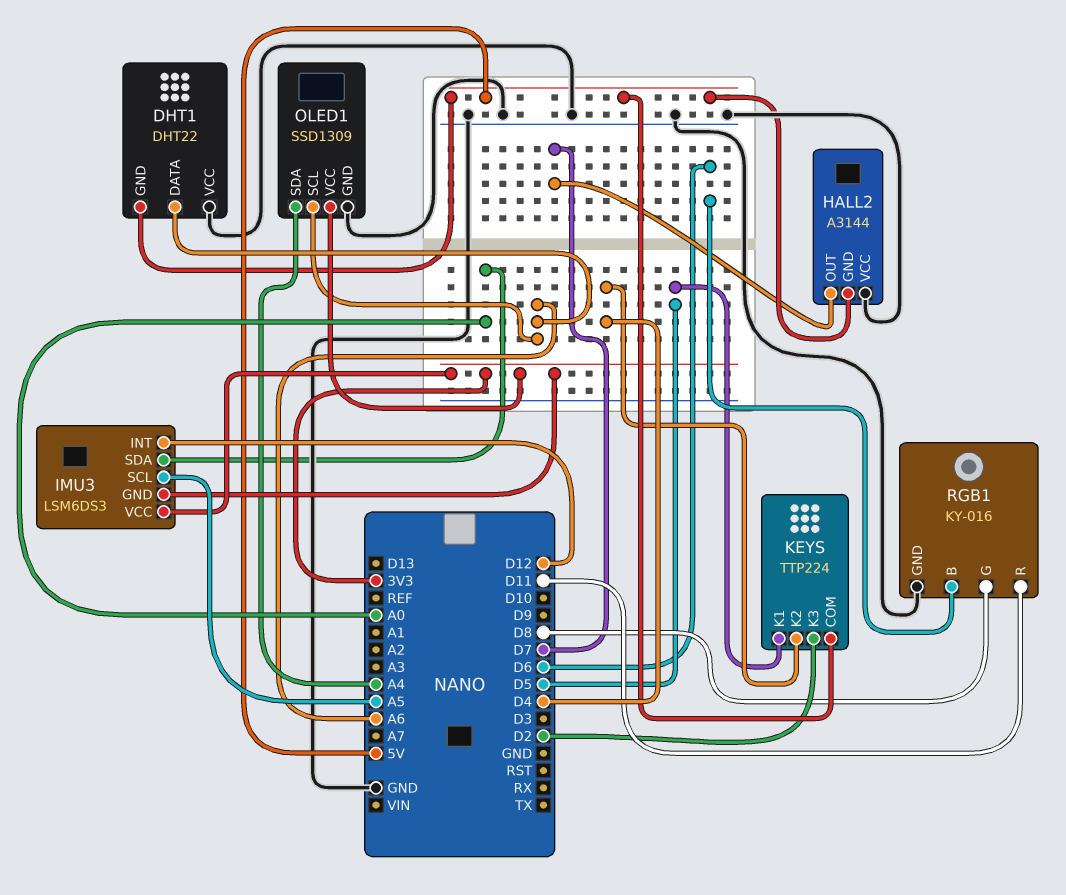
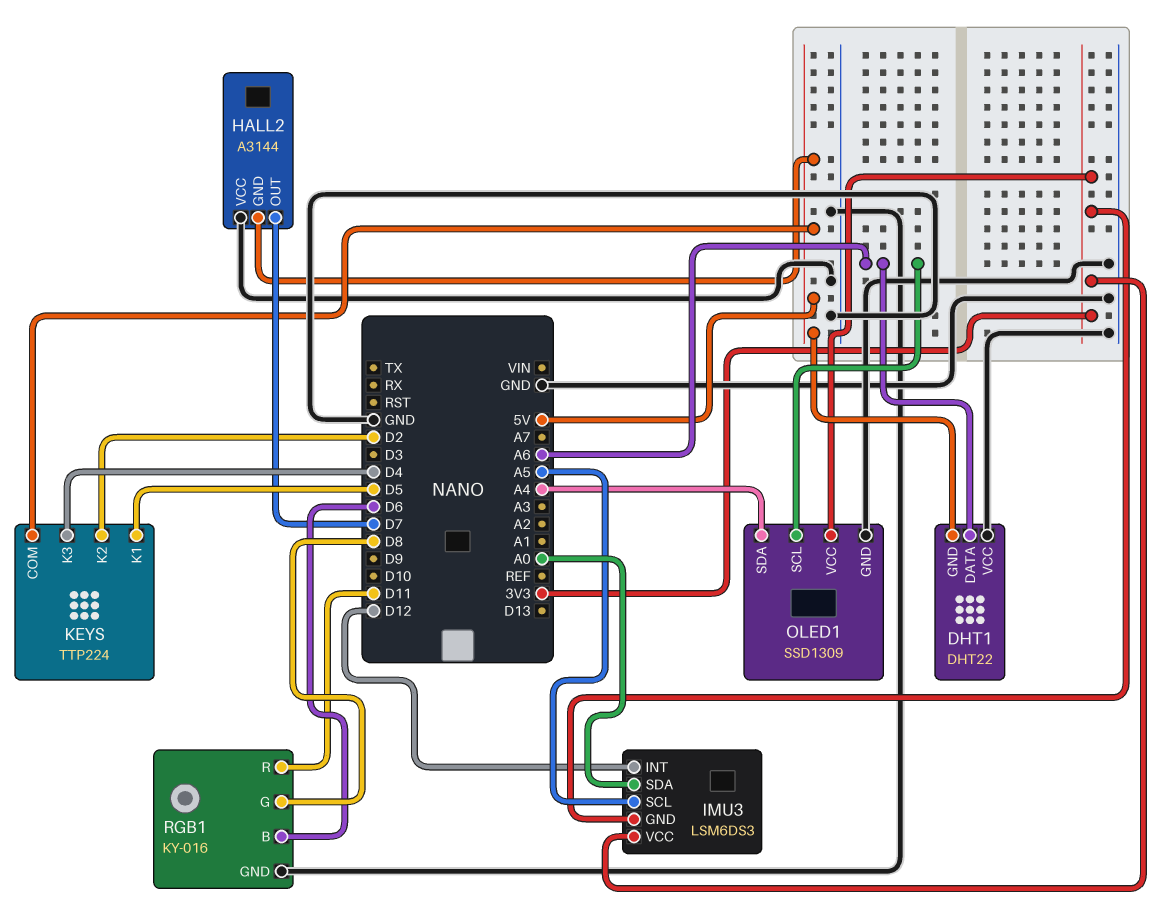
KEYS pin K2: D4 -> D2
KEYS pin K3: D2 -> D4

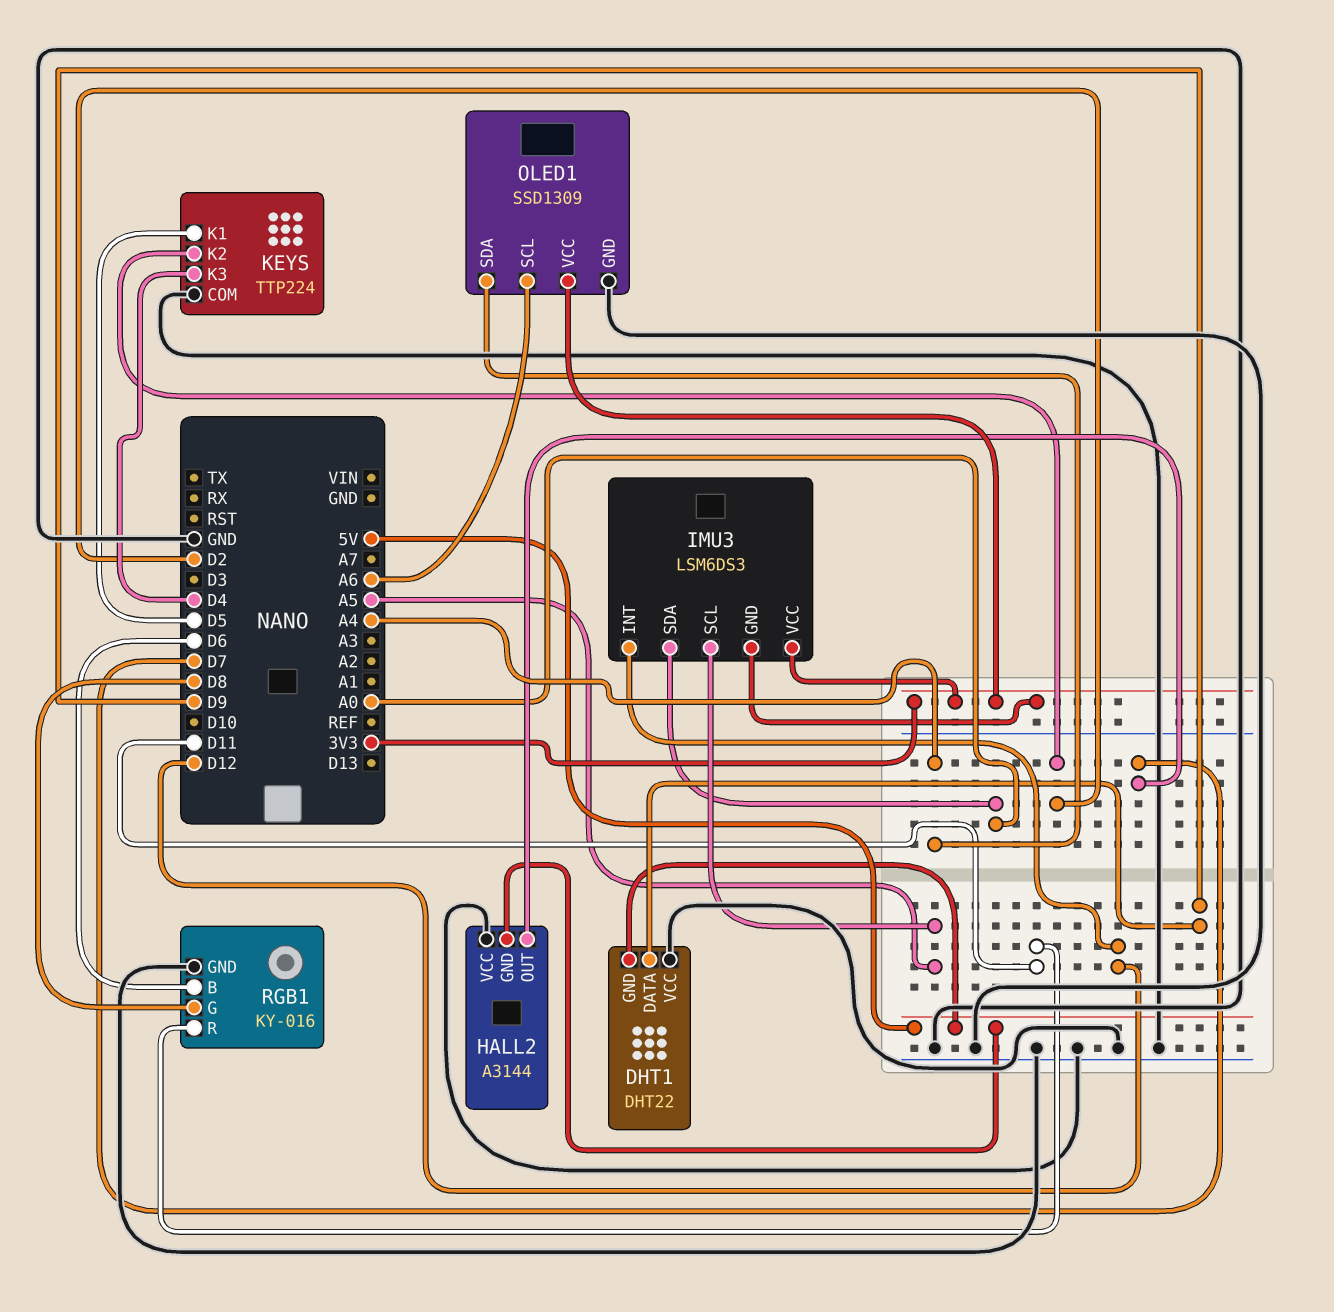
DHT1 pin DATA: A6 -> D9
KEYS pin COM: 5V -> GND

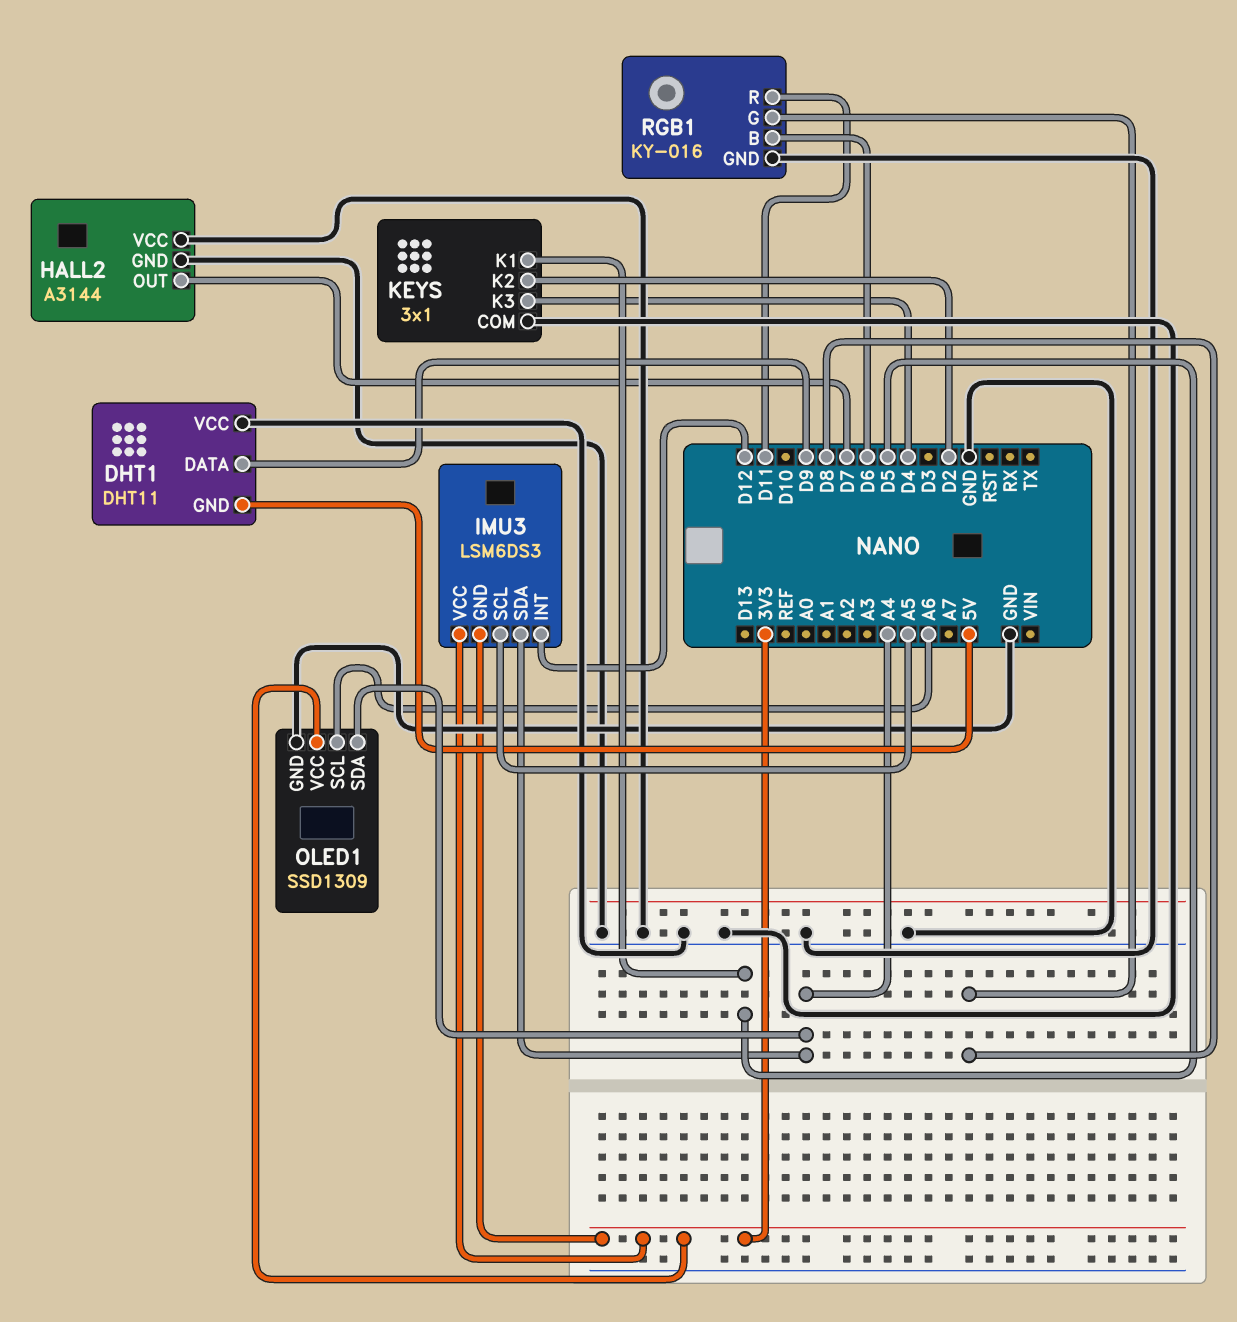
DHT1: DHT22 -> DHT11
HALL2 pin GND: 5V -> GND
IMU3 pin SDA: A0 -> A4
KEYS: TTP224 -> 3x1

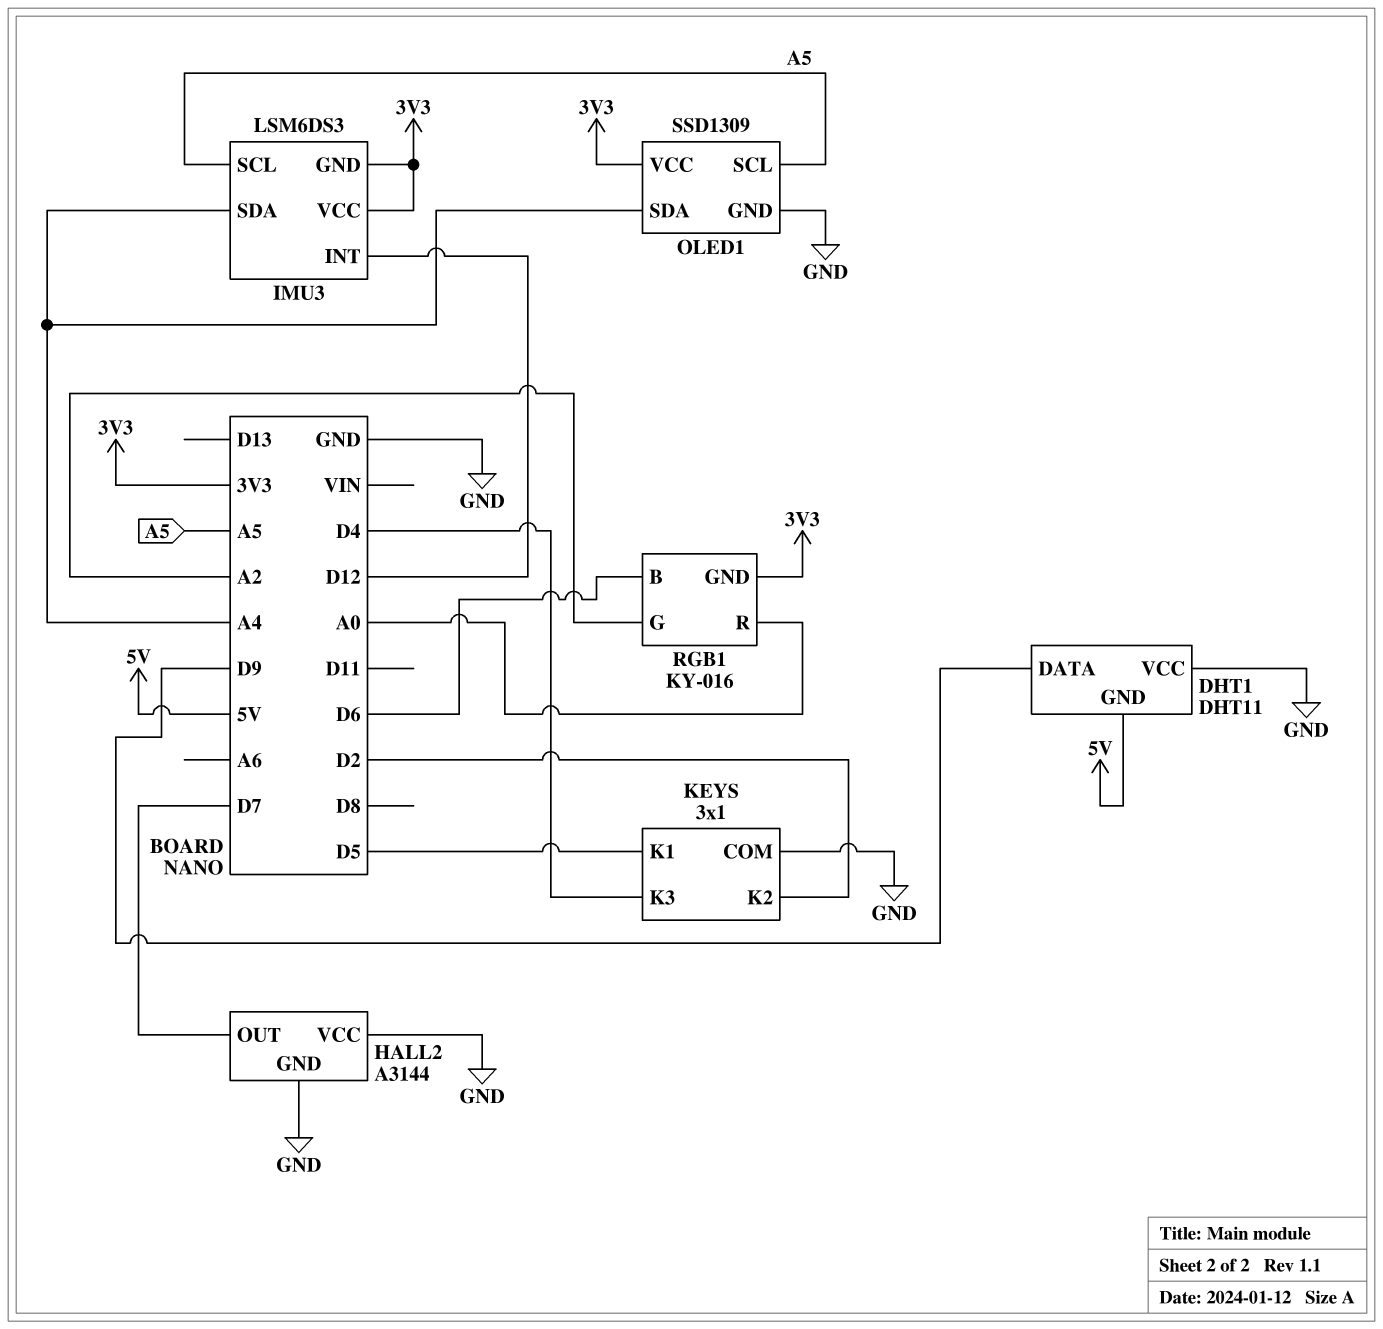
OLED1 pin SCL: A6 -> A5
RGB1 pin G: D8 -> A2
RGB1 pin GND: GND -> 3V3
RGB1 pin R: D11 -> A0

